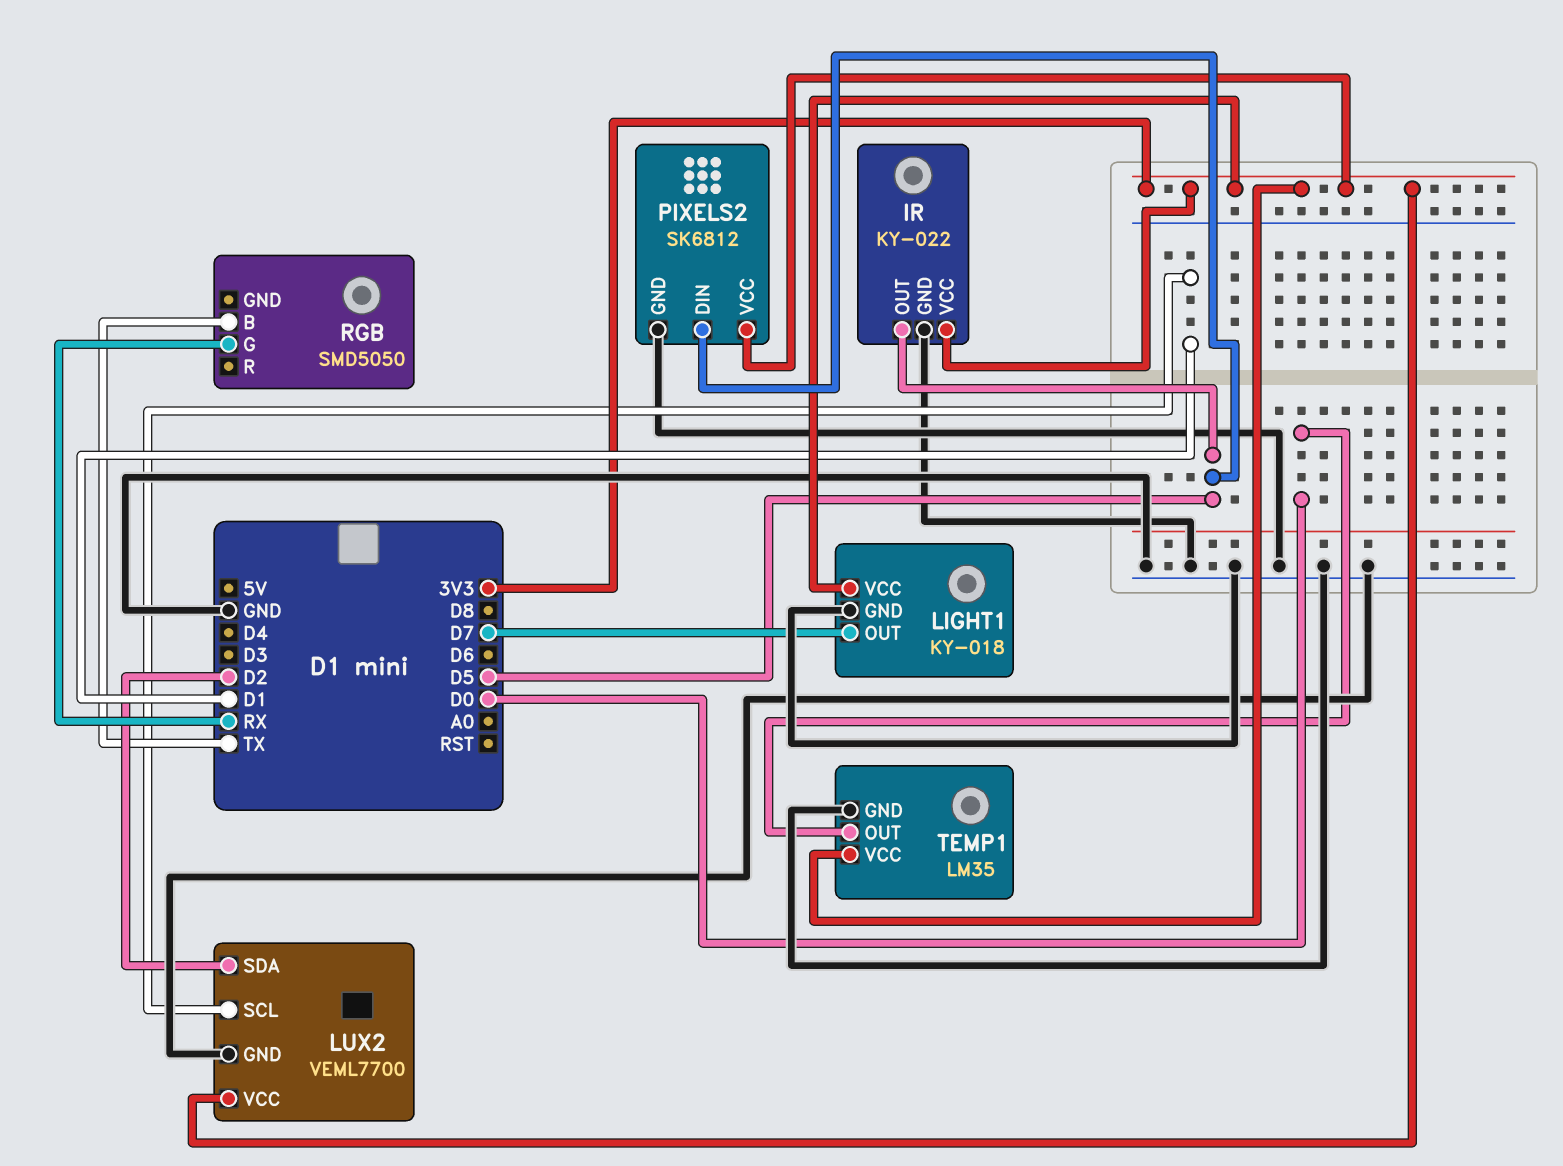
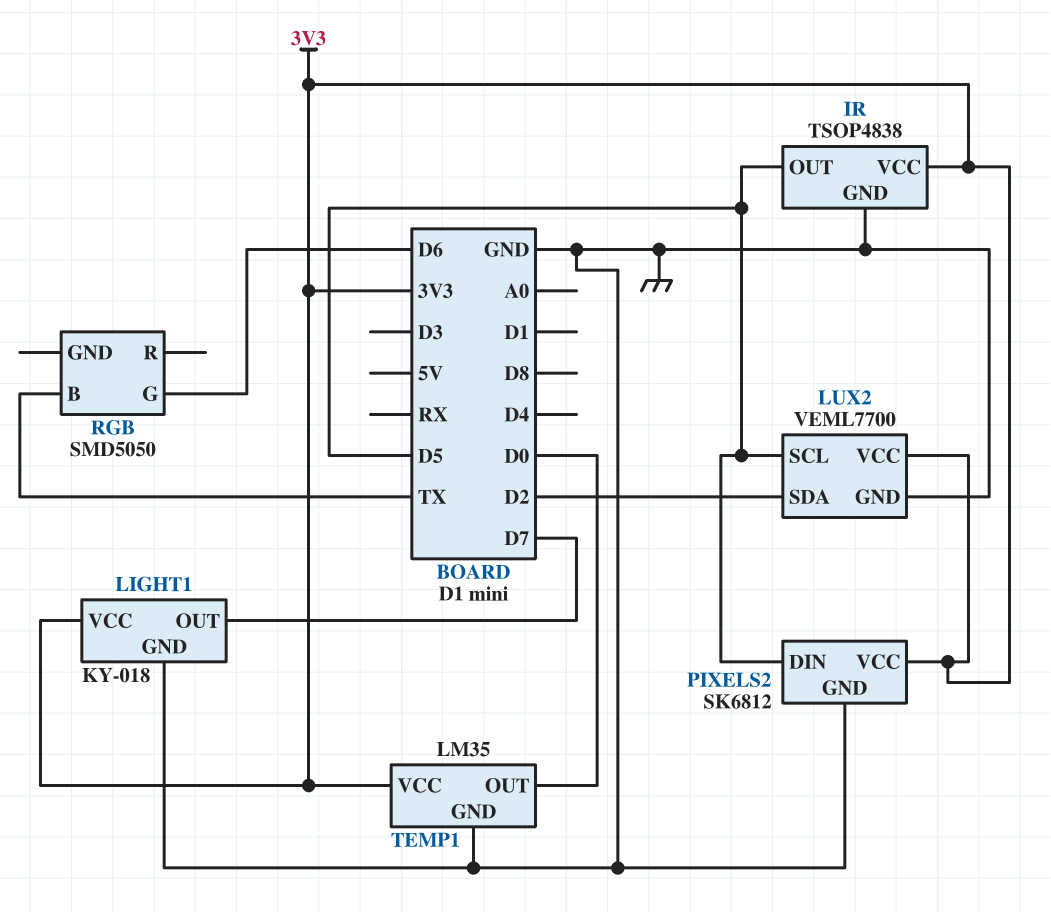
IR: KY-022 -> TSOP4838
LUX2 pin SCL: D1 -> D5
RGB pin G: RX -> D6

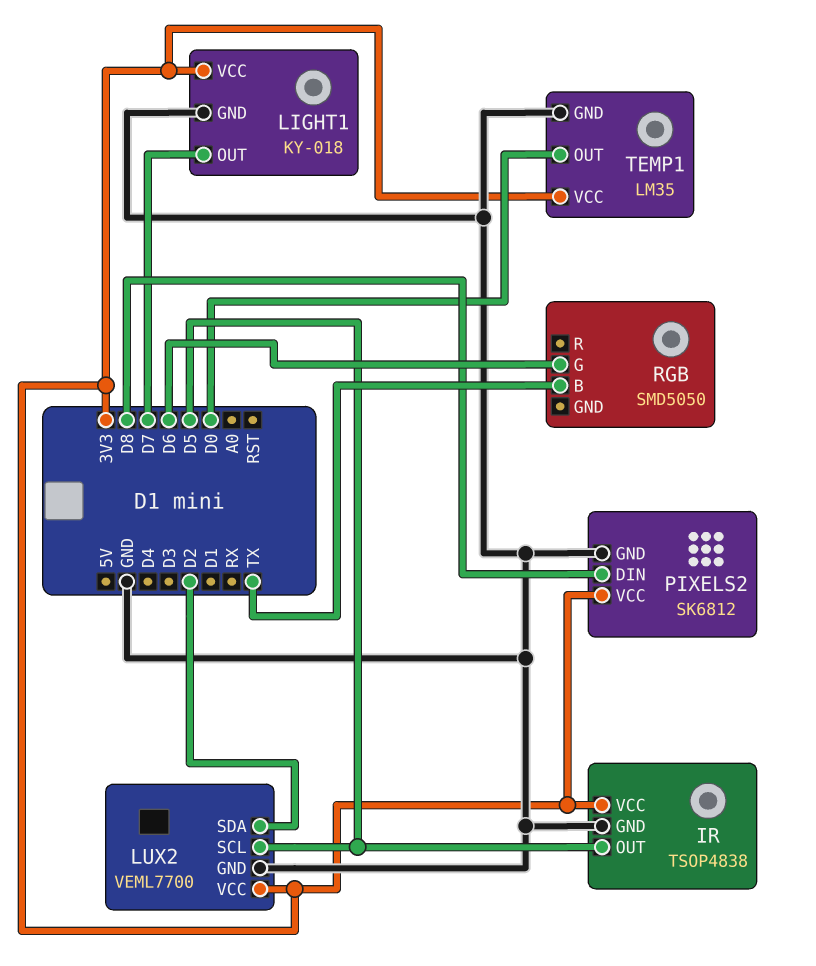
PIXELS2 pin DIN: D5 -> D8

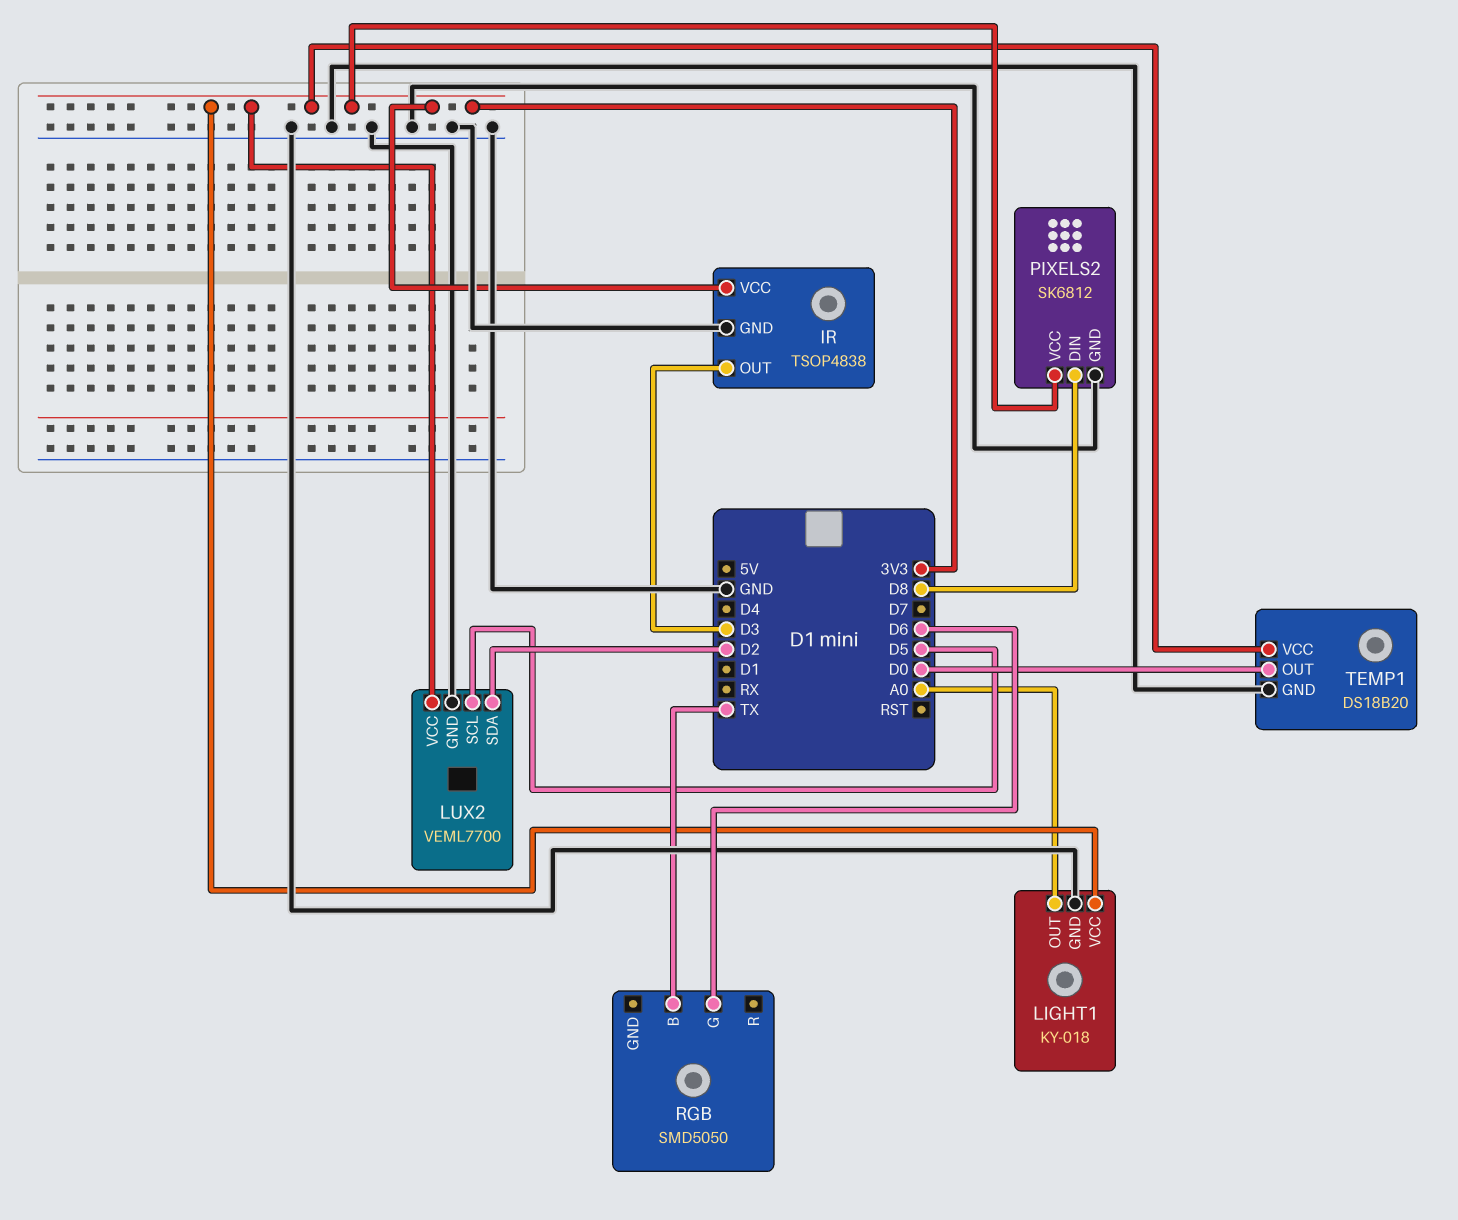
IR pin OUT: D5 -> D3
LIGHT1 pin OUT: D7 -> A0
TEMP1: LM35 -> DS18B20

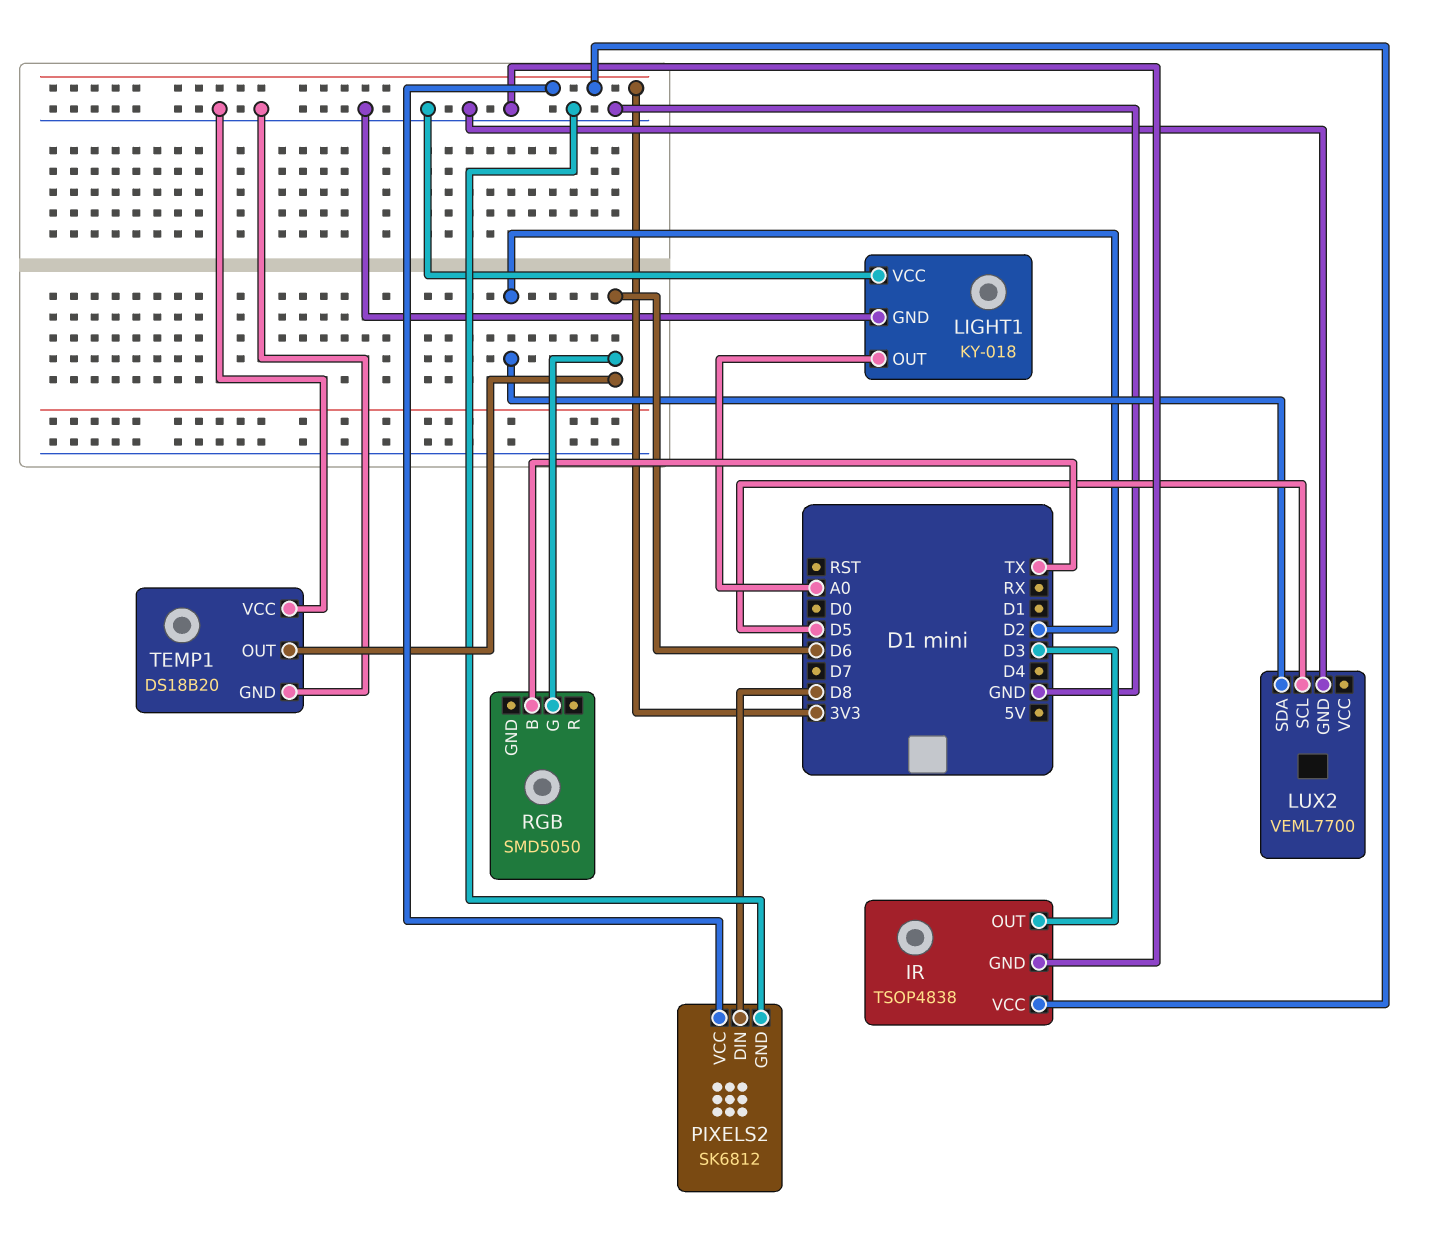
LIGHT1 pin VCC: 3V3 -> GND
LUX2 pin VCC: 3V3 -> none
TEMP1 pin OUT: D0 -> D6
TEMP1 pin VCC: 3V3 -> GND

